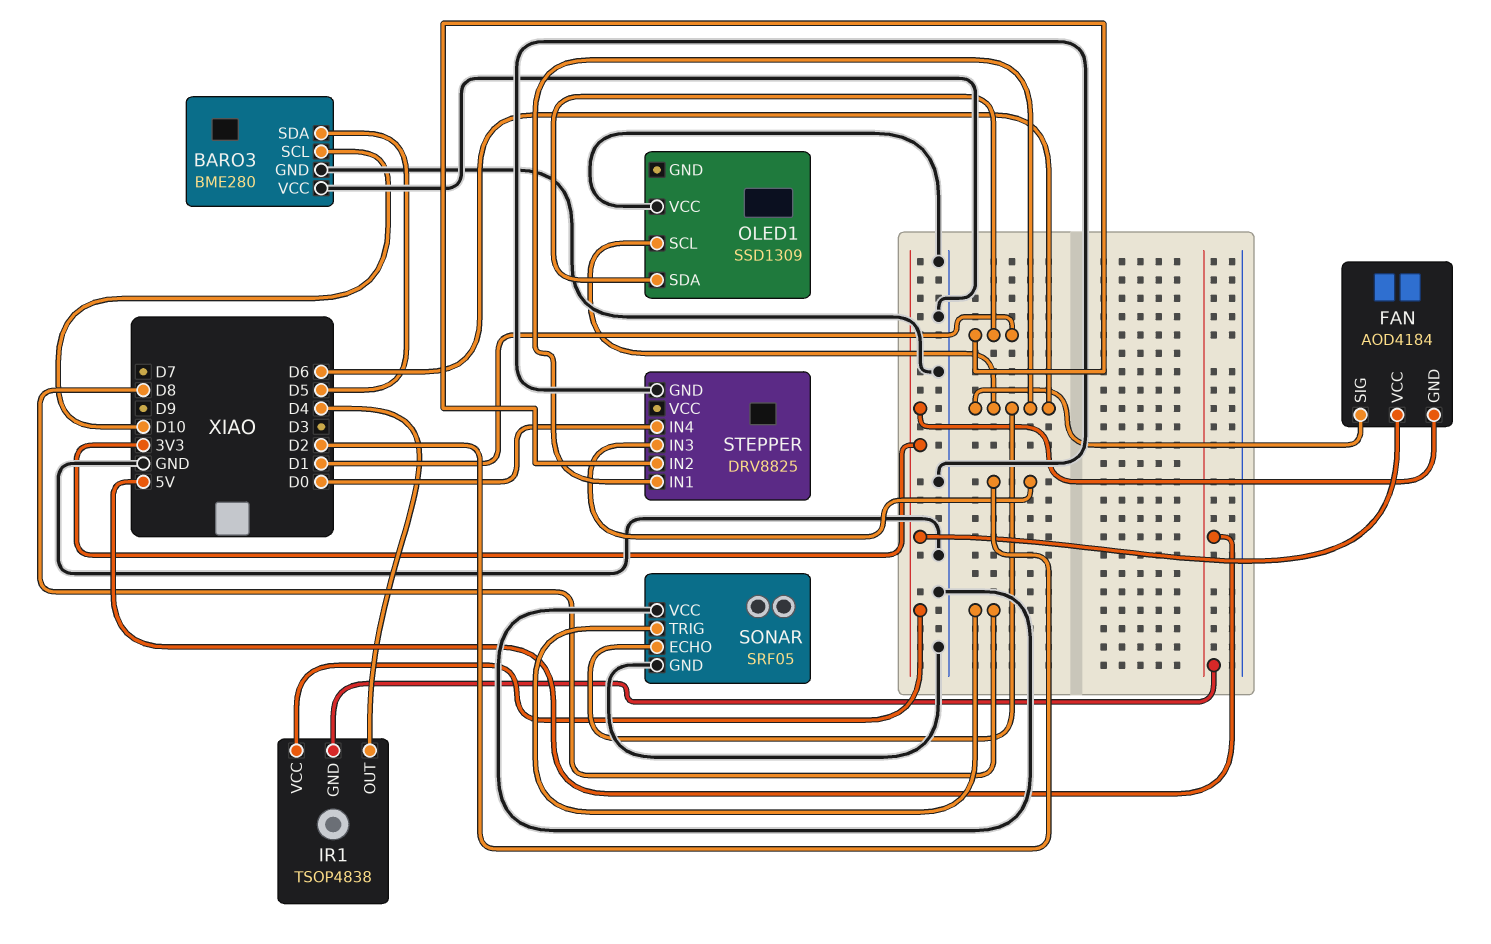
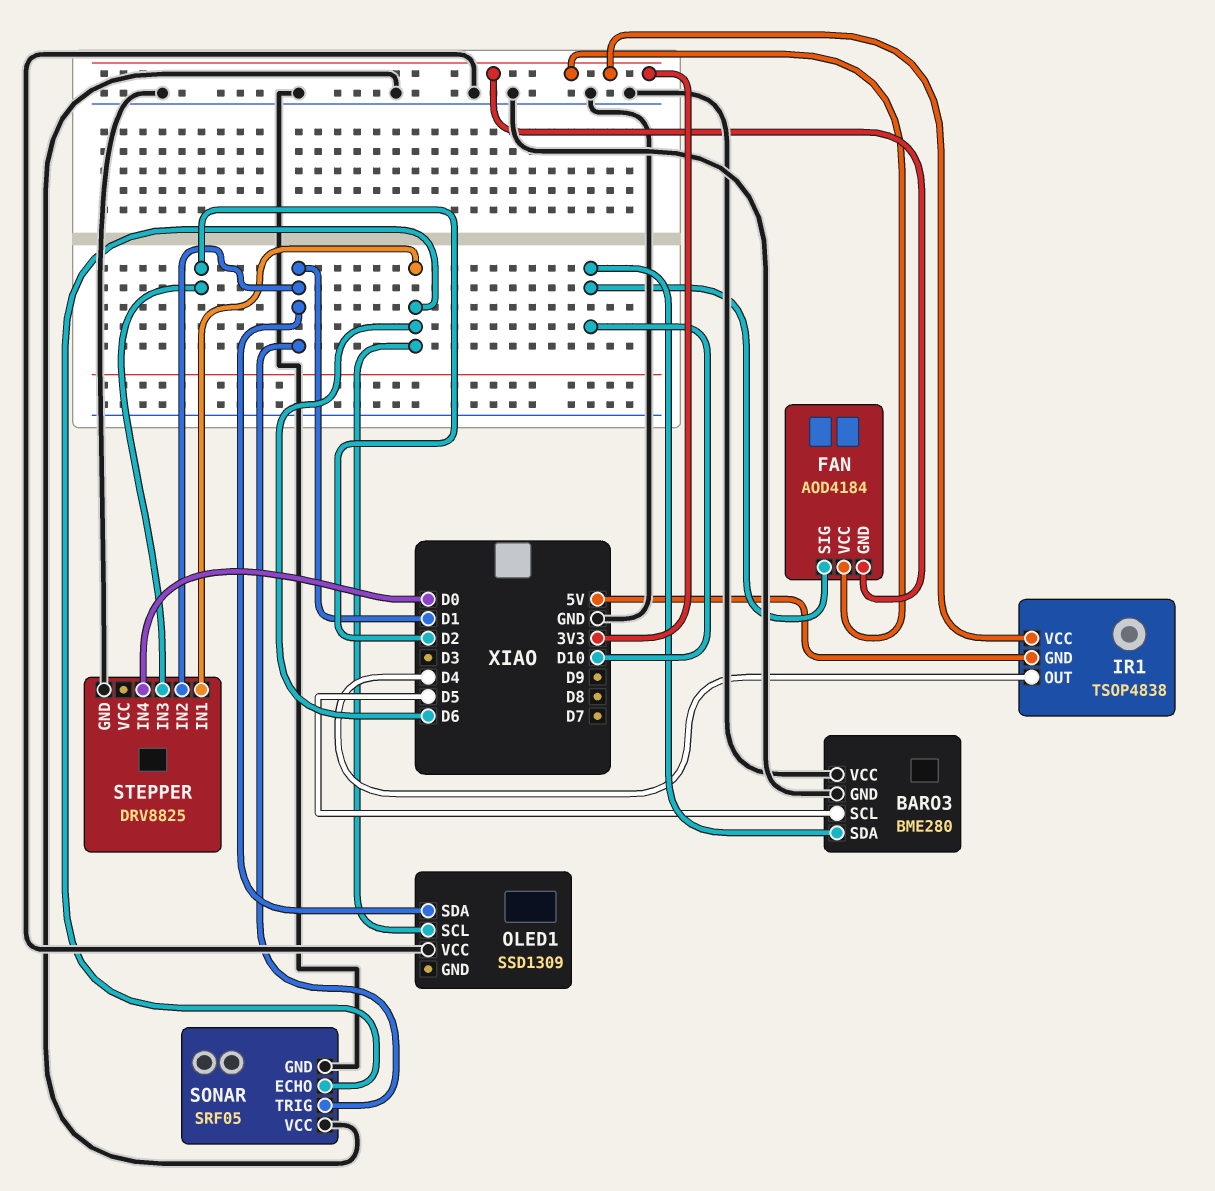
BARO3 pin SCL: D10 -> D5
BARO3 pin SDA: D5 -> D10
FAN pin SIG: D6 -> D10
SONAR pin TRIG: D8 -> D1

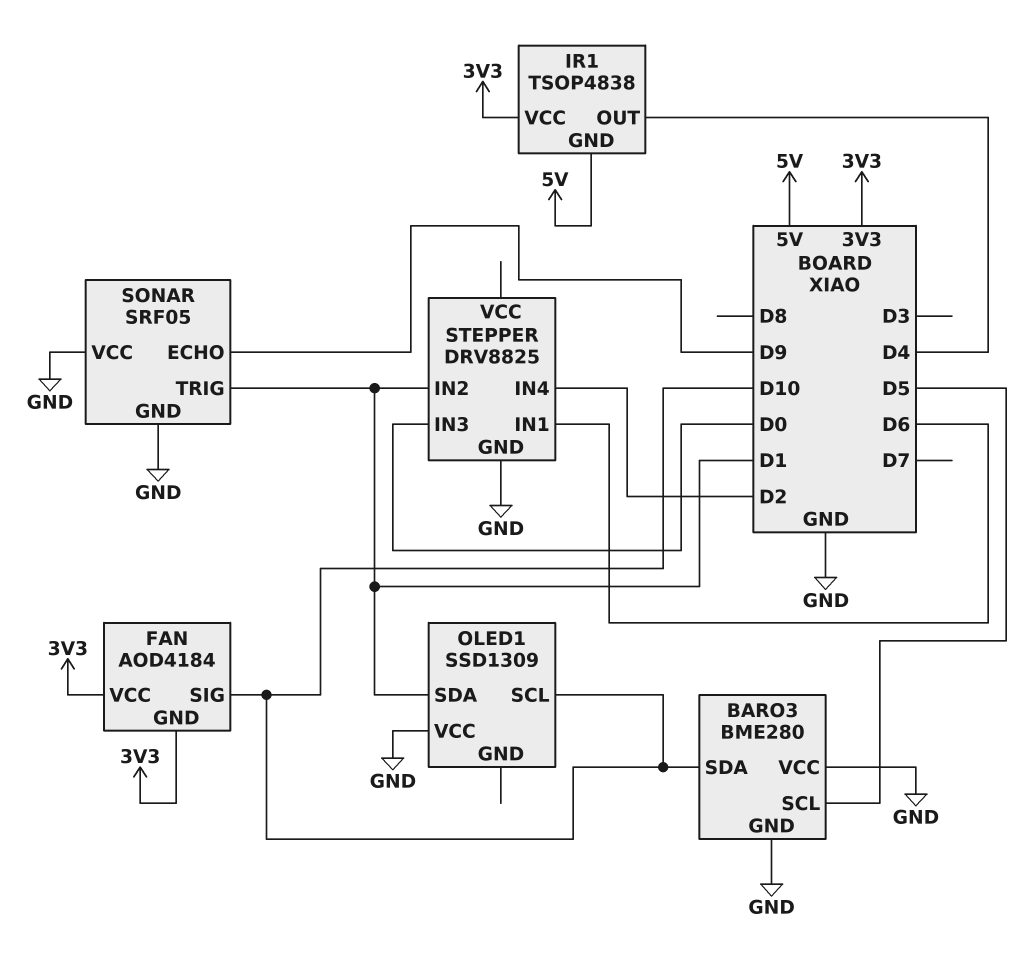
OLED1 pin SCL: D6 -> D10
SONAR pin ECHO: D6 -> D9
STEPPER pin IN3: D2 -> D0
STEPPER pin IN4: D0 -> D2

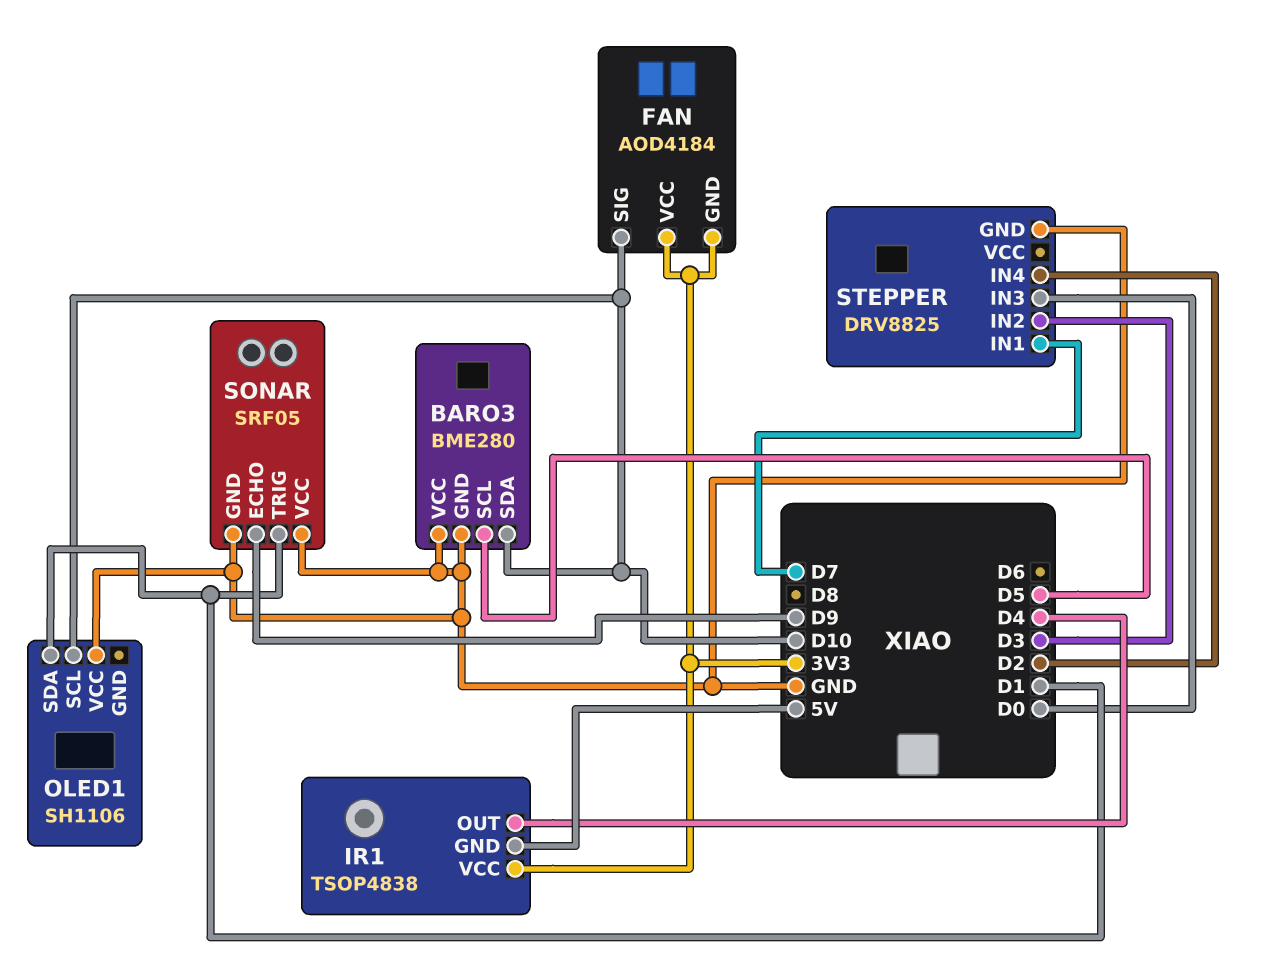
OLED1: SSD1309 -> SH1106
STEPPER pin IN1: D6 -> D7
STEPPER pin IN2: D1 -> D3

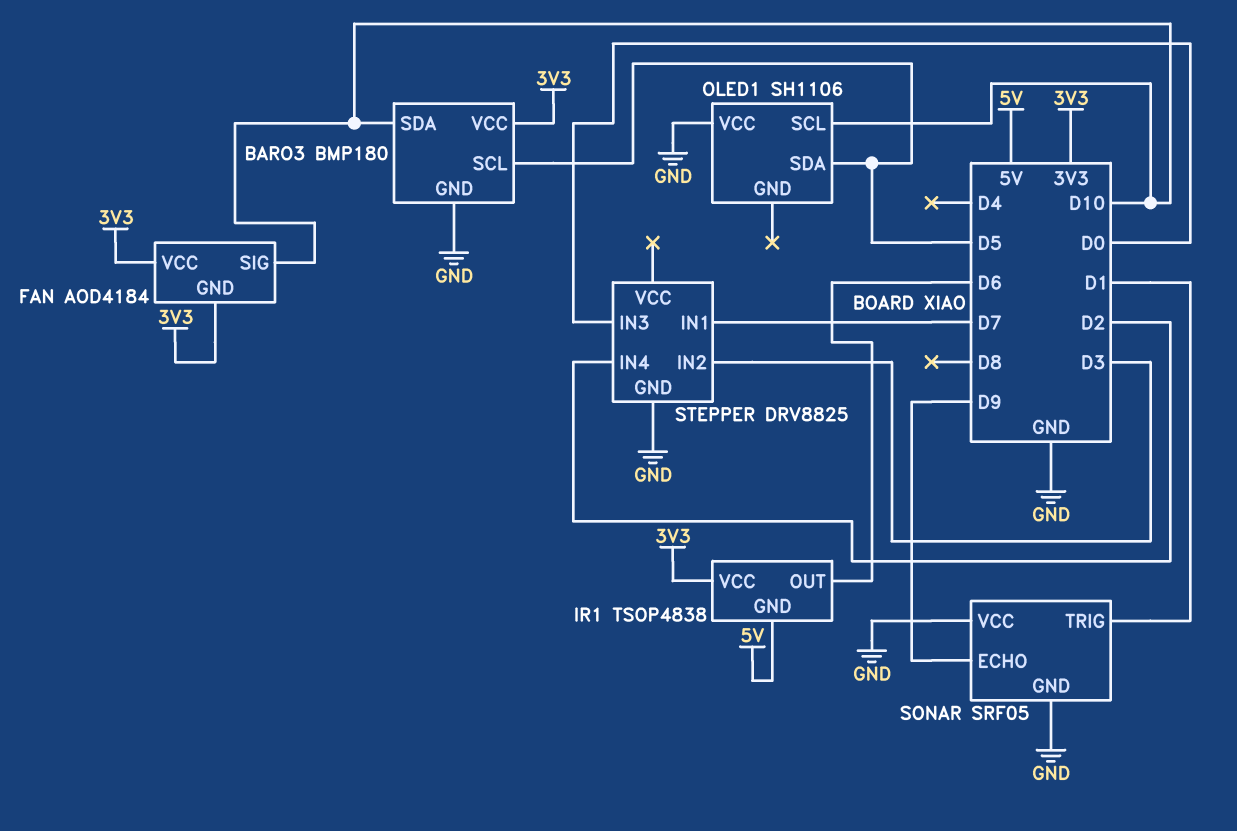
BARO3: BME280 -> BMP180
BARO3 pin VCC: GND -> 3V3
IR1 pin OUT: D4 -> D6
OLED1 pin SDA: D1 -> D5

